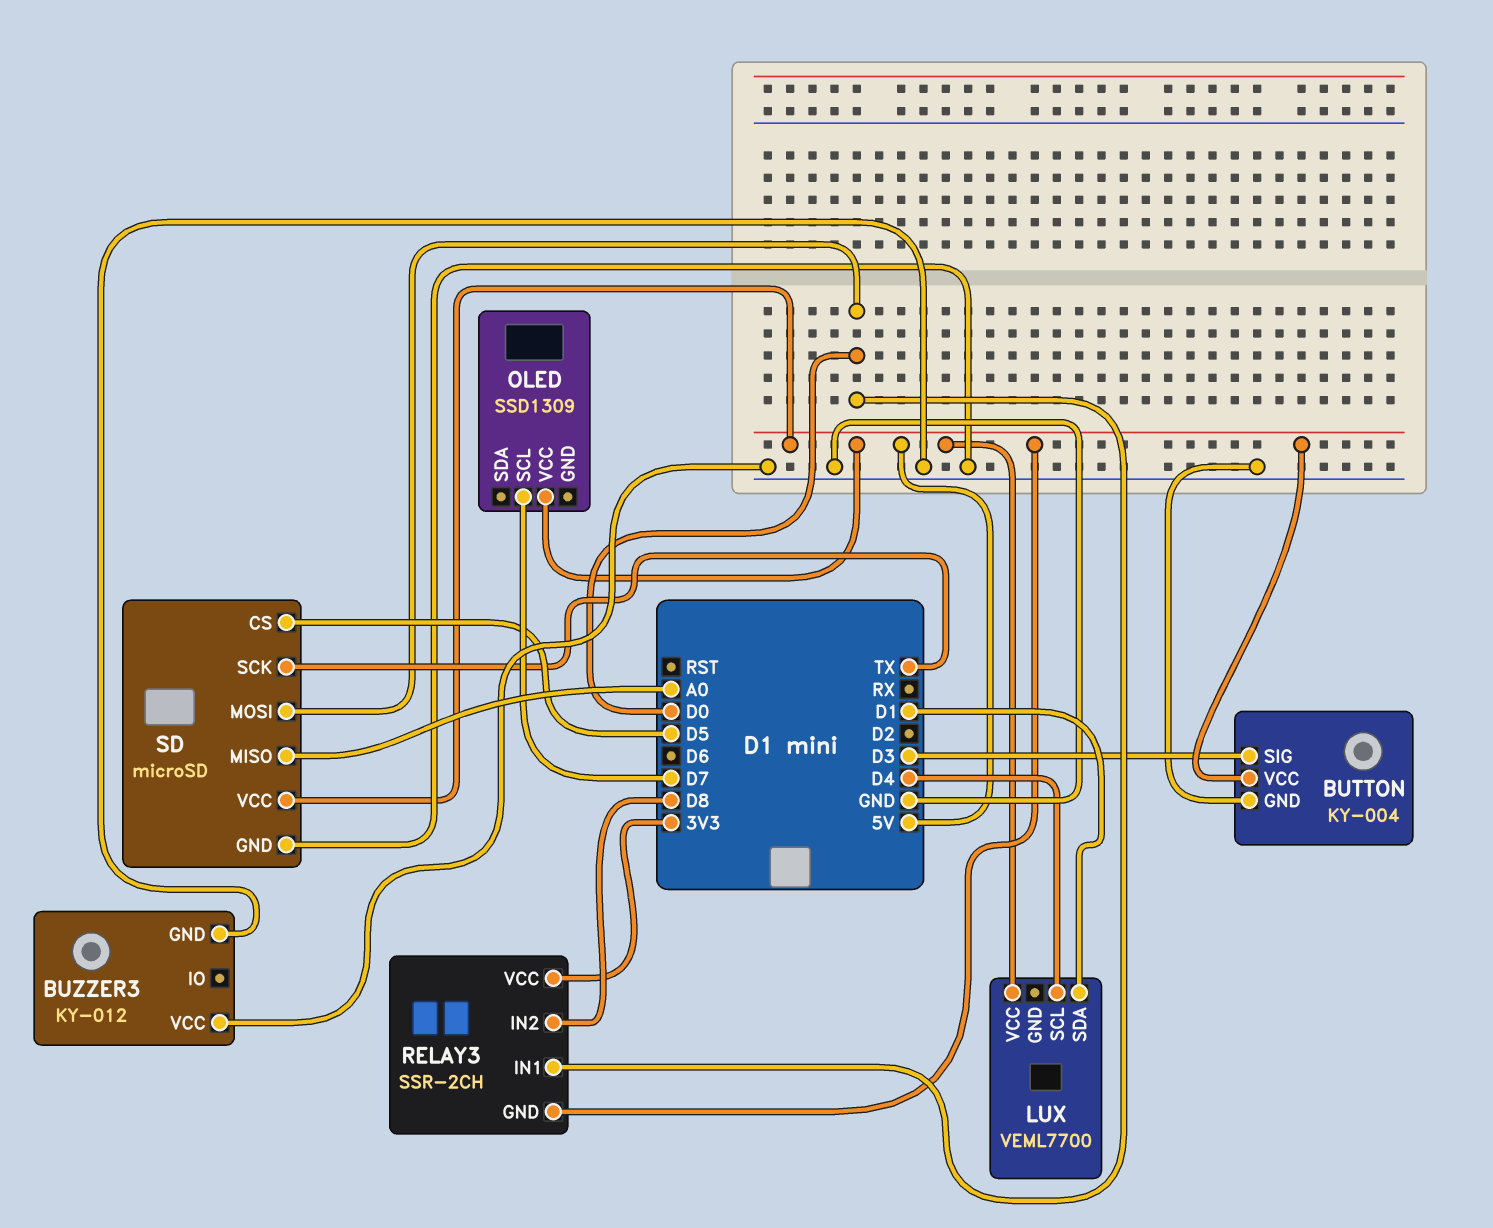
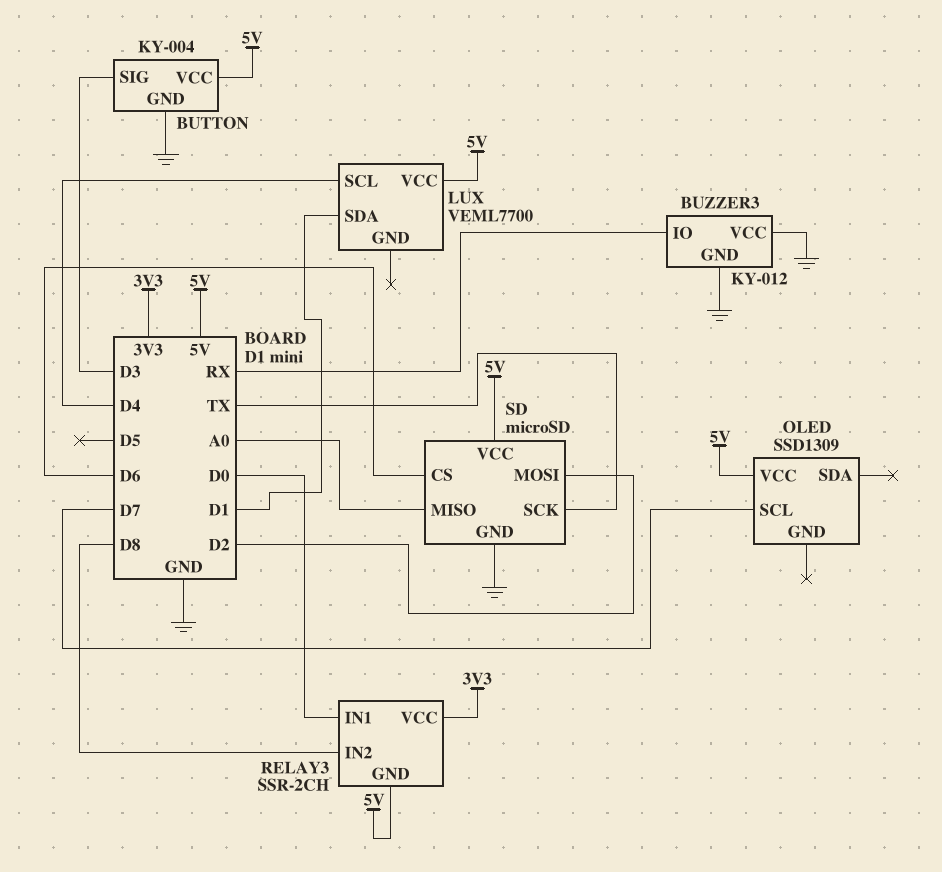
BUZZER3 pin IO: none -> RX
SD pin CS: D5 -> D6
SD pin MOSI: D0 -> D2

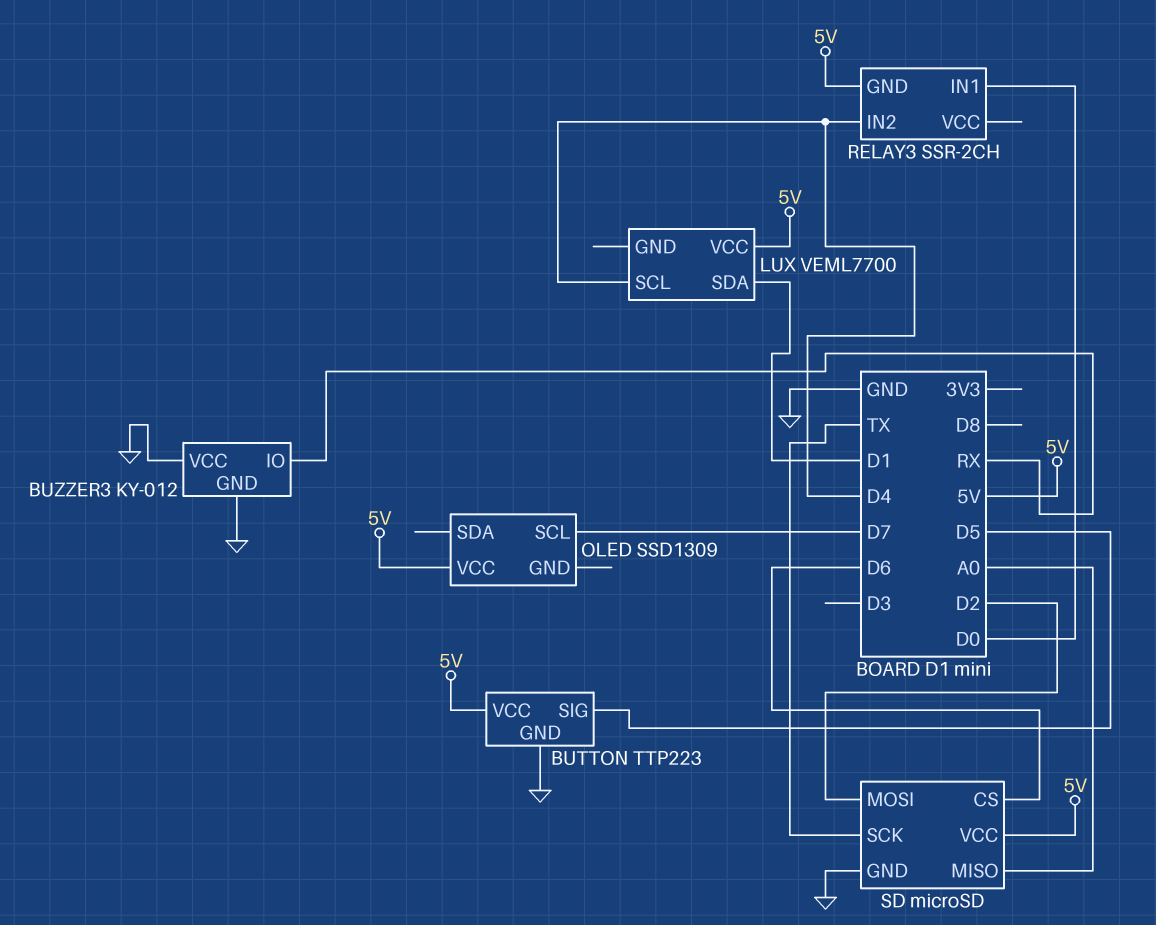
BUTTON: KY-004 -> TTP223
BUTTON pin SIG: D3 -> D5
RELAY3 pin IN2: D8 -> D4
RELAY3 pin VCC: 3V3 -> none

